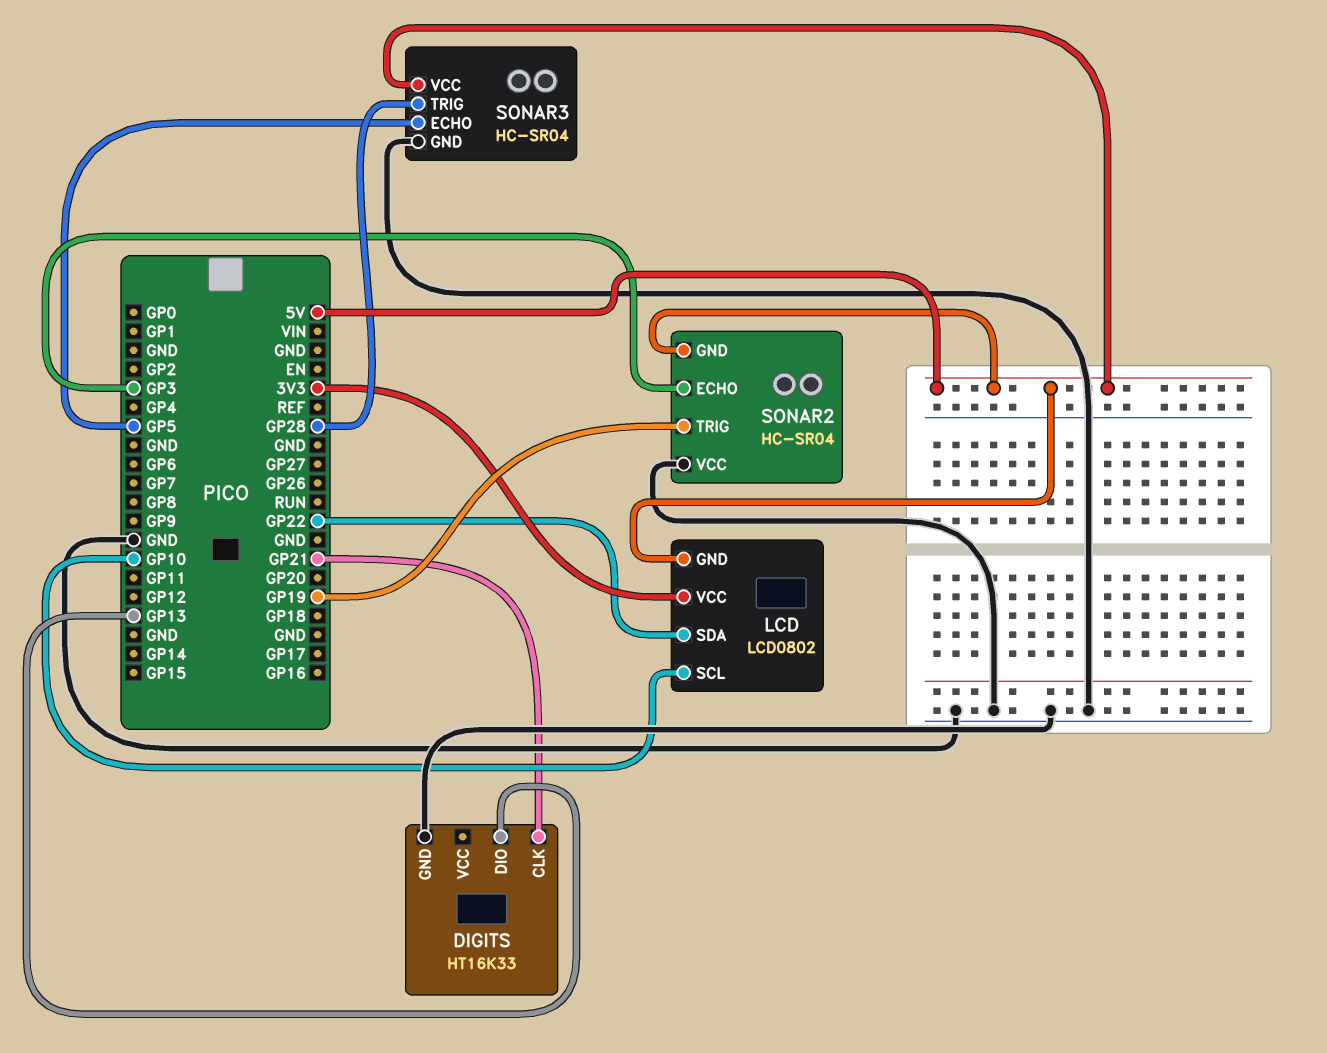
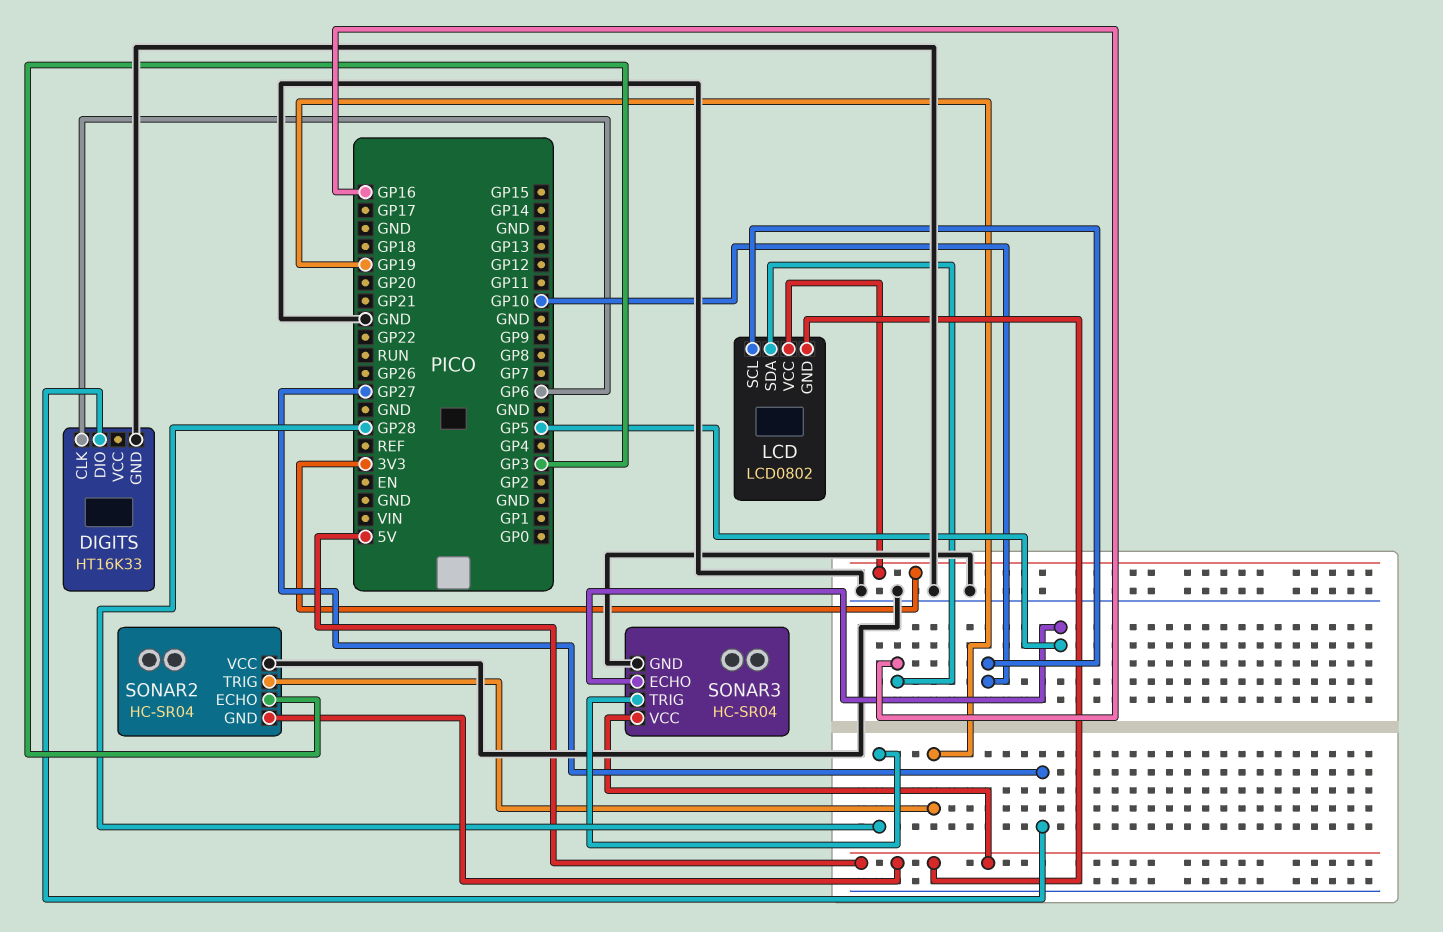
DIGITS pin CLK: GP21 -> GP6
DIGITS pin DIO: GP13 -> GP27
LCD pin SDA: GP22 -> GP16

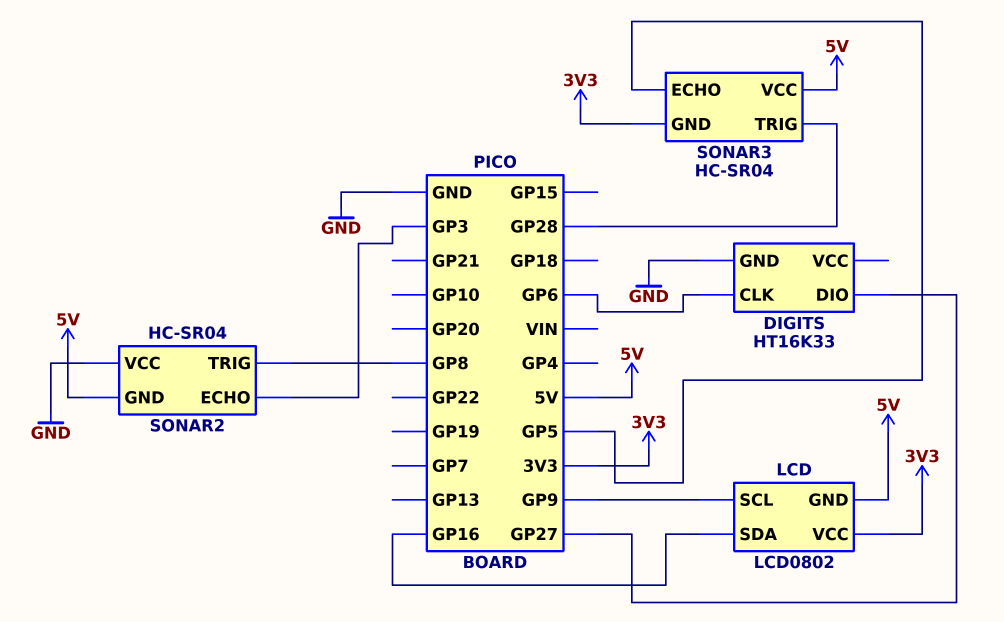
LCD pin SCL: GP10 -> GP9
SONAR2 pin TRIG: GP19 -> GP8
SONAR3 pin GND: GND -> 3V3

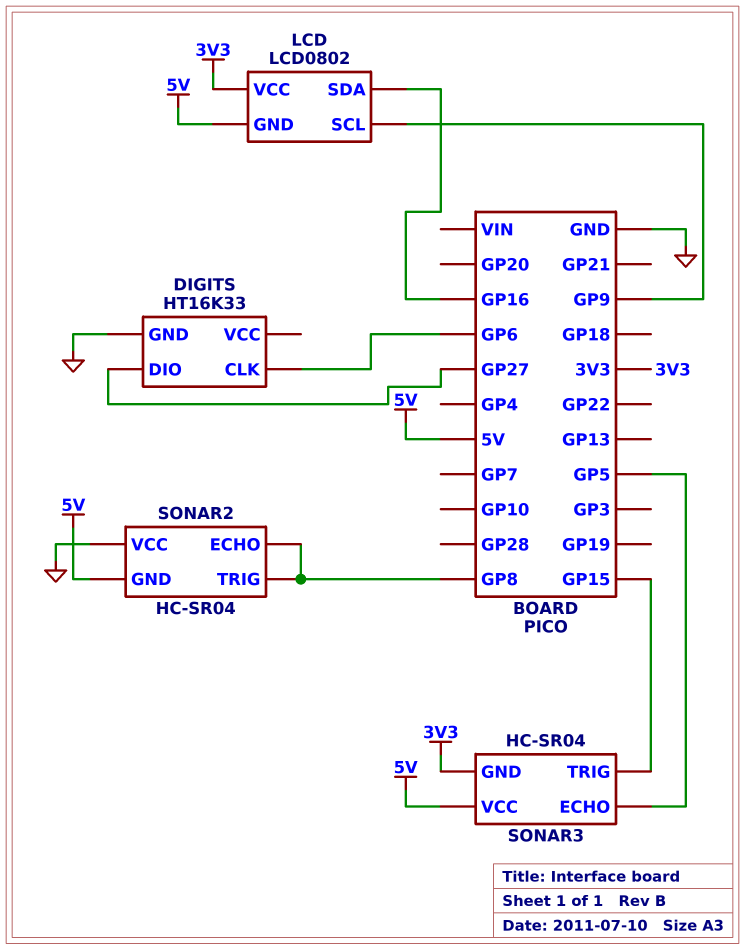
SONAR2 pin ECHO: GP3 -> GP8
SONAR3 pin TRIG: GP28 -> GP15

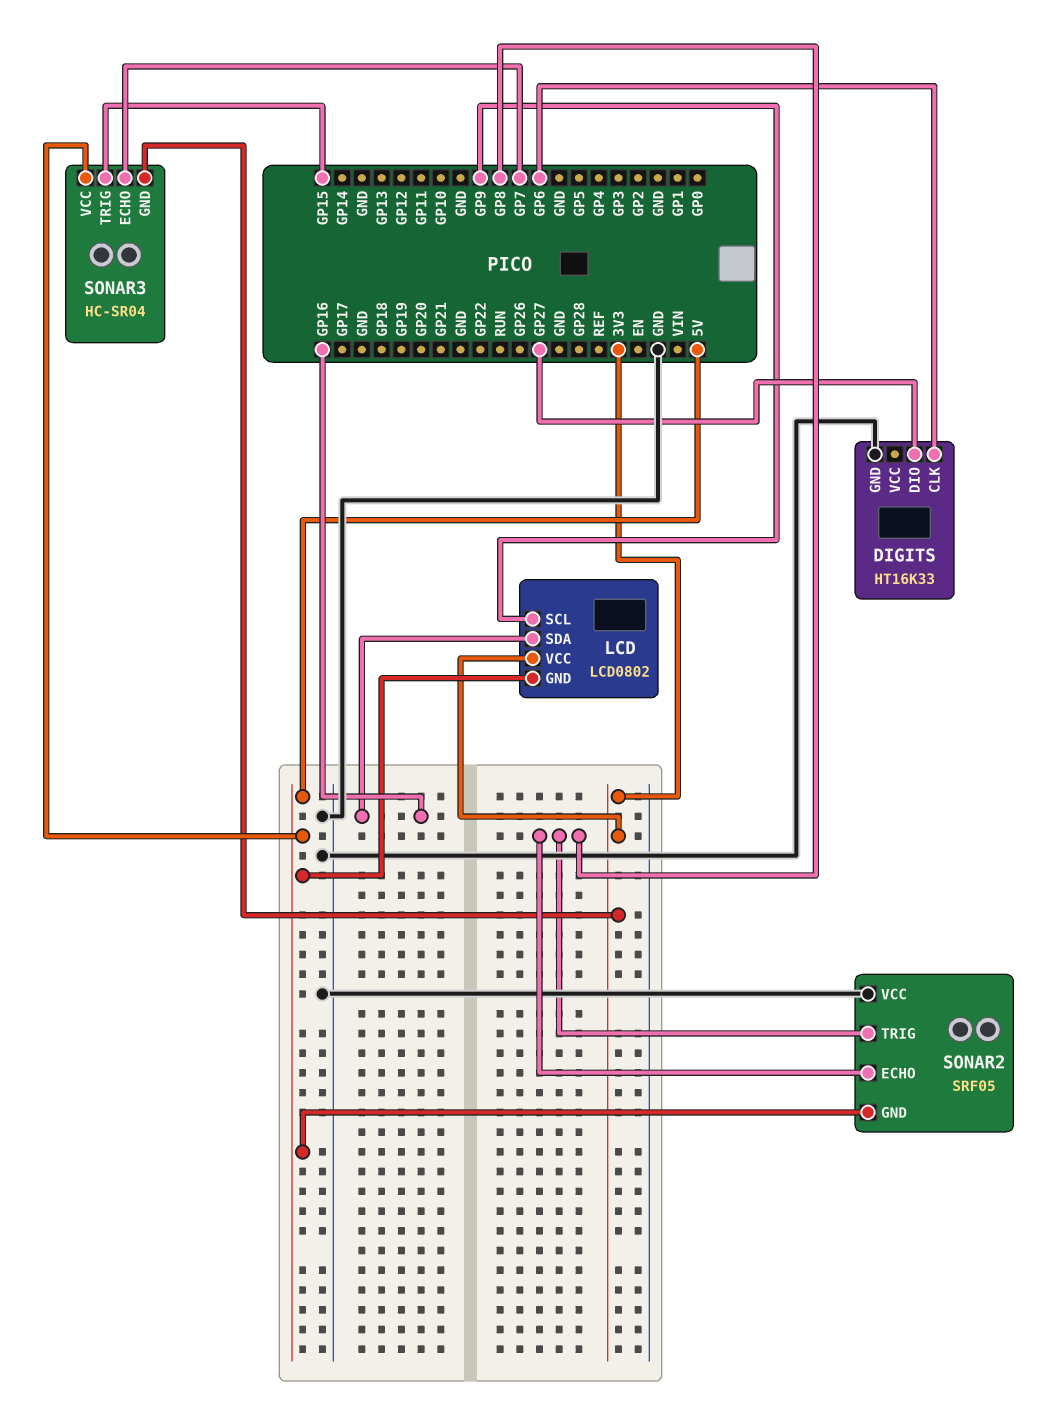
SONAR2: HC-SR04 -> SRF05
SONAR3 pin ECHO: GP5 -> GP7

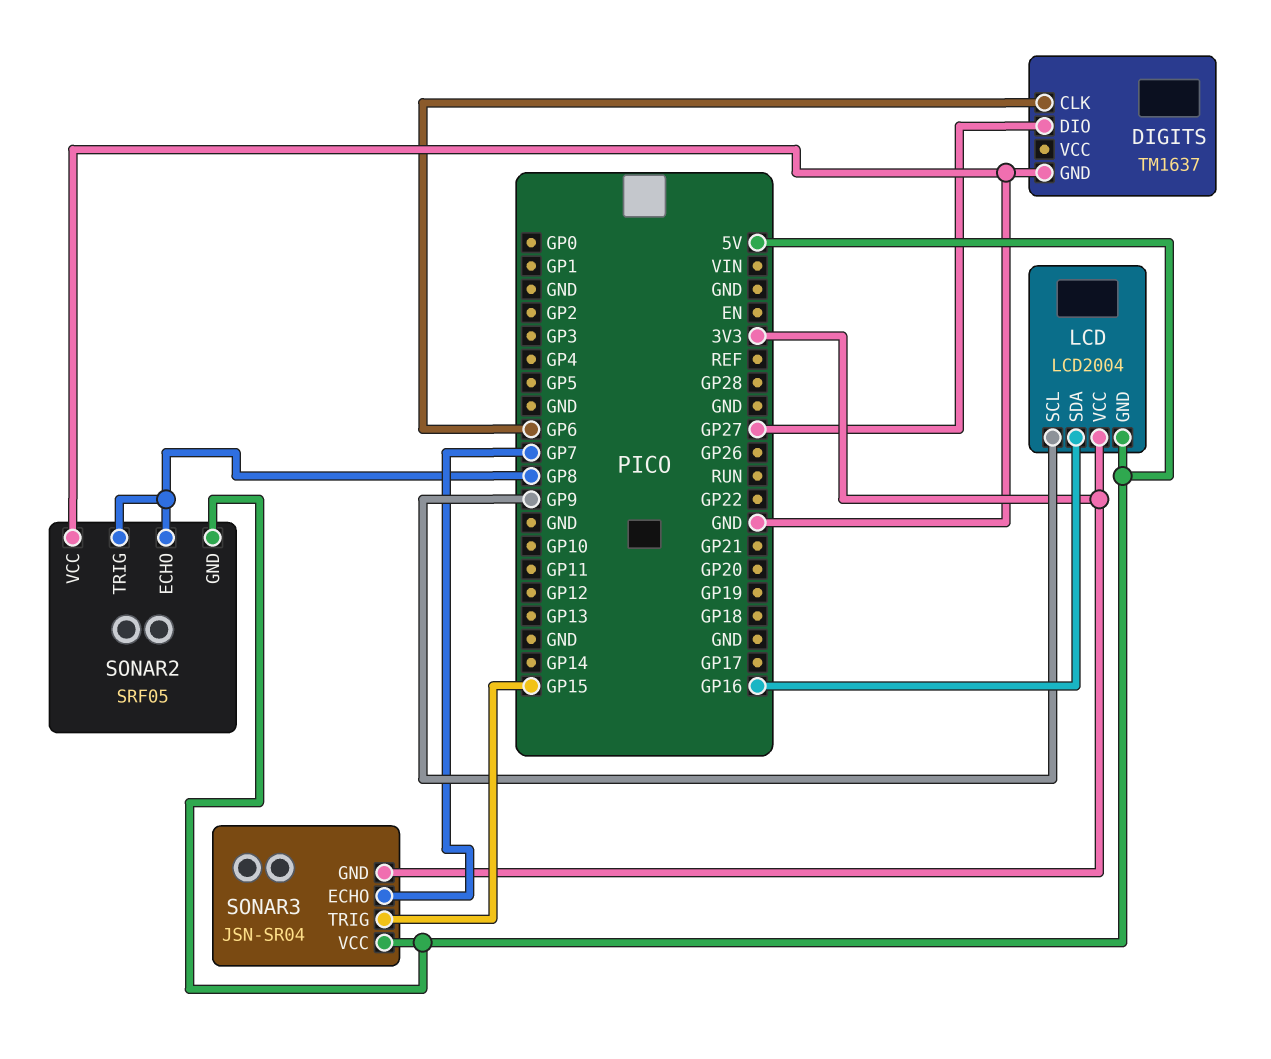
DIGITS: HT16K33 -> TM1637
LCD: LCD0802 -> LCD2004
SONAR3: HC-SR04 -> JSN-SR04

